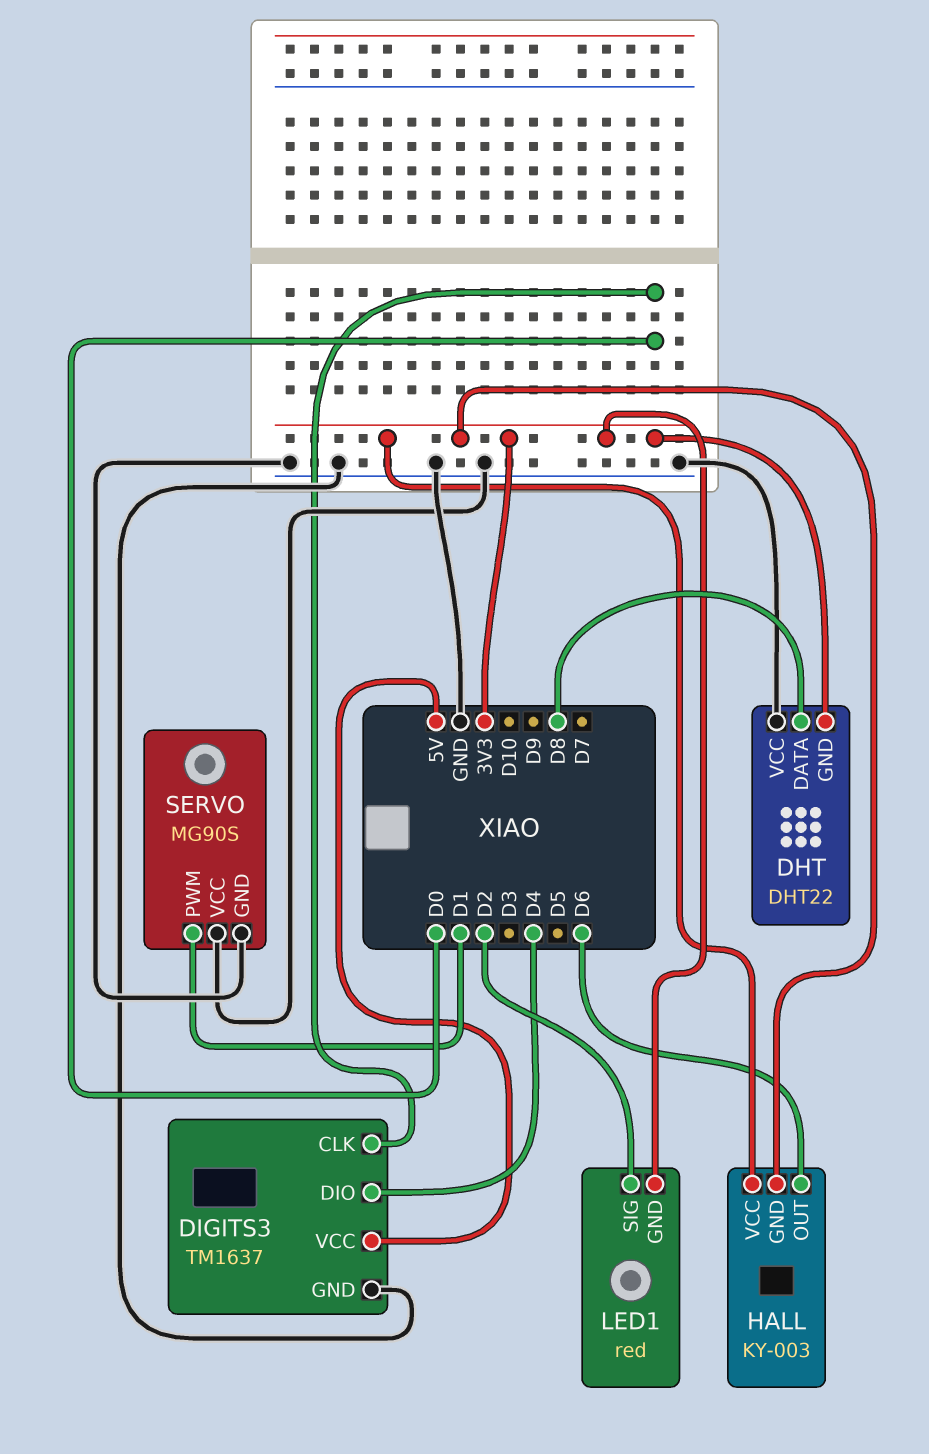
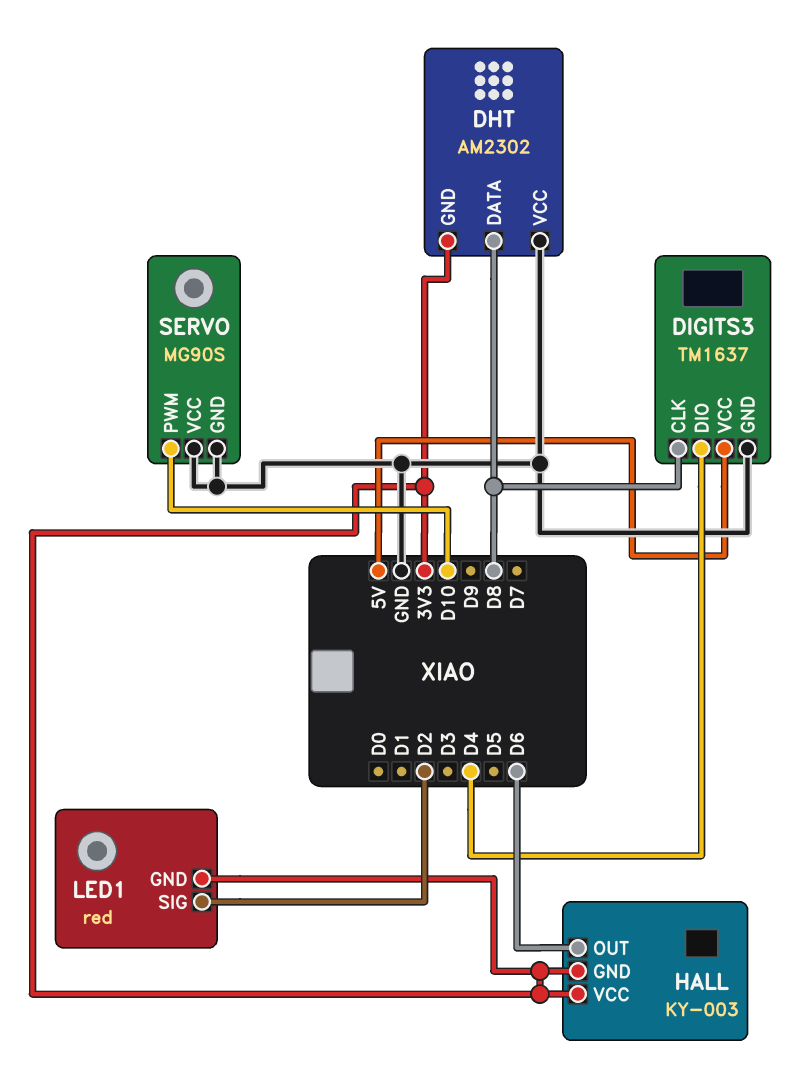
DHT: DHT22 -> AM2302
DIGITS3 pin CLK: D0 -> D8
SERVO pin PWM: D1 -> D10

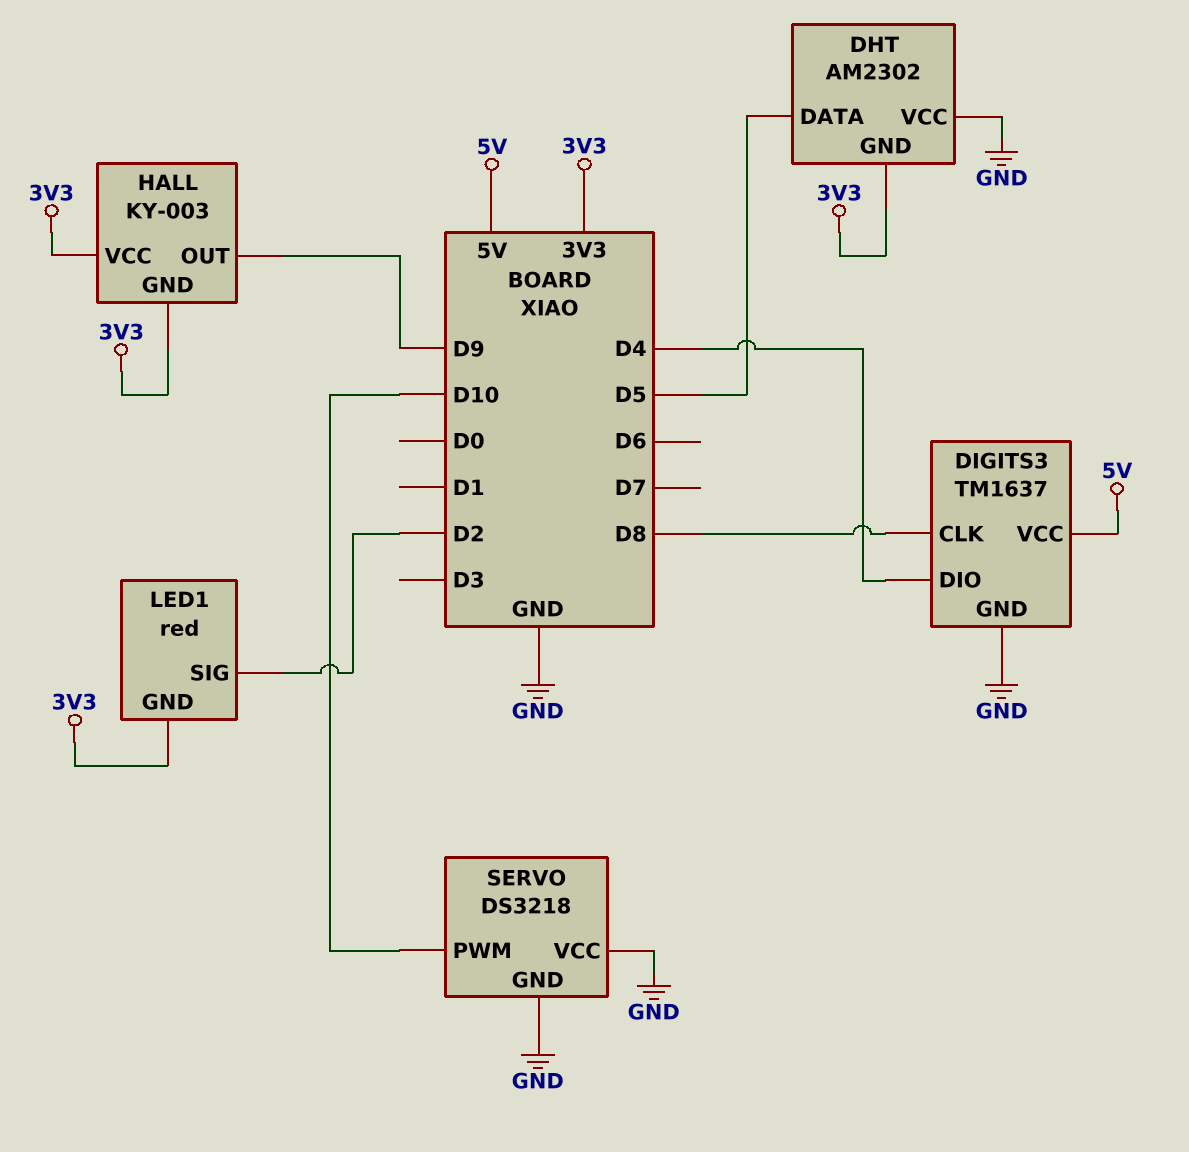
DHT pin DATA: D8 -> D5
HALL pin OUT: D6 -> D9
SERVO: MG90S -> DS3218

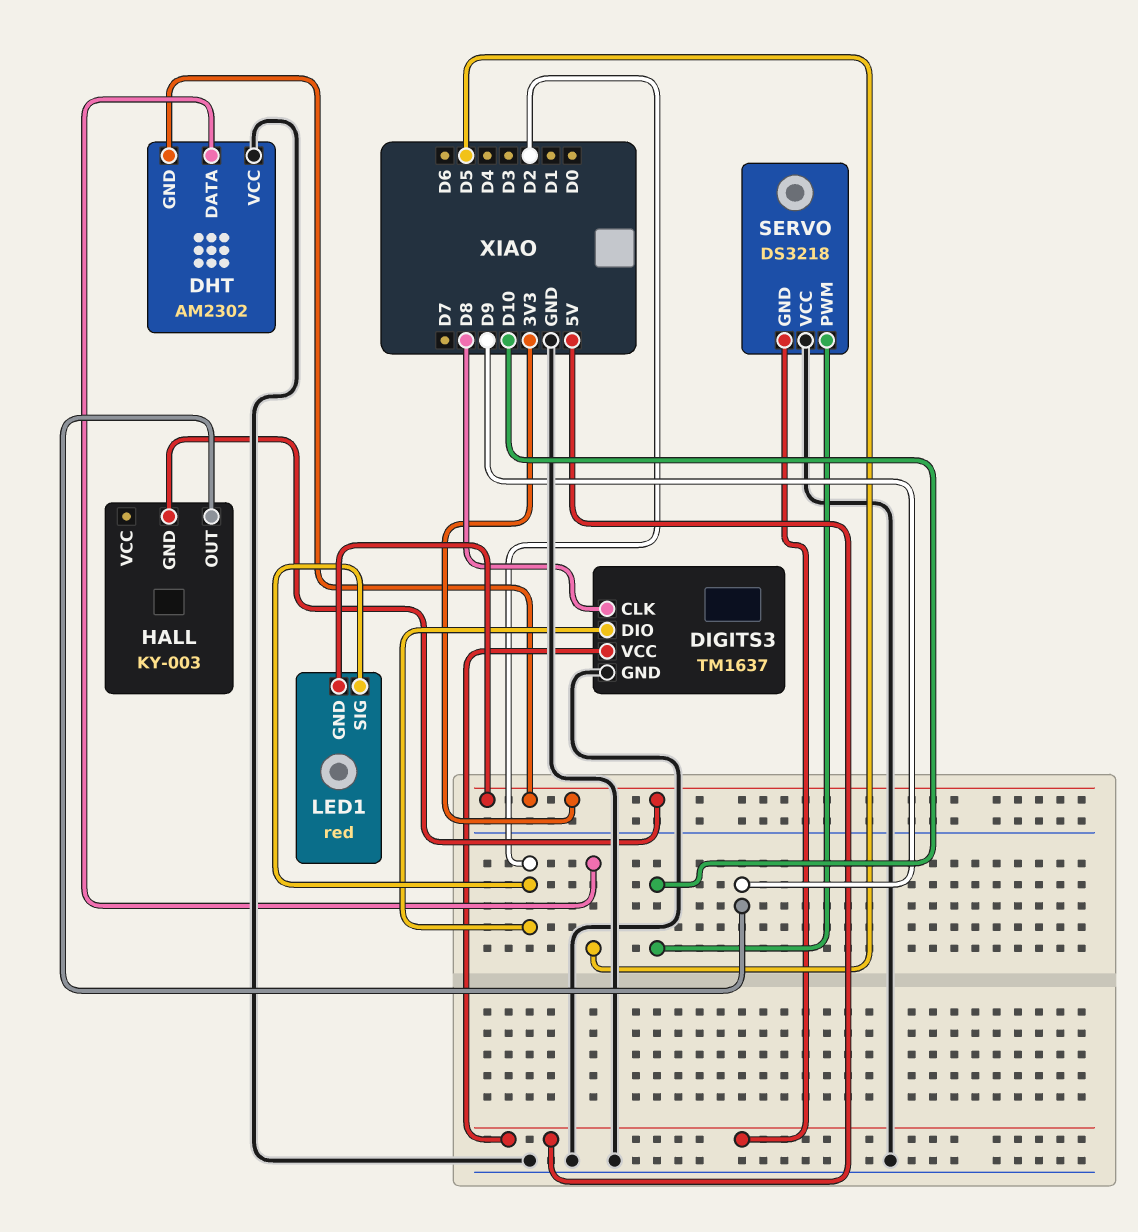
DIGITS3 pin DIO: D4 -> D2
HALL pin VCC: 3V3 -> none
SERVO pin GND: GND -> 5V

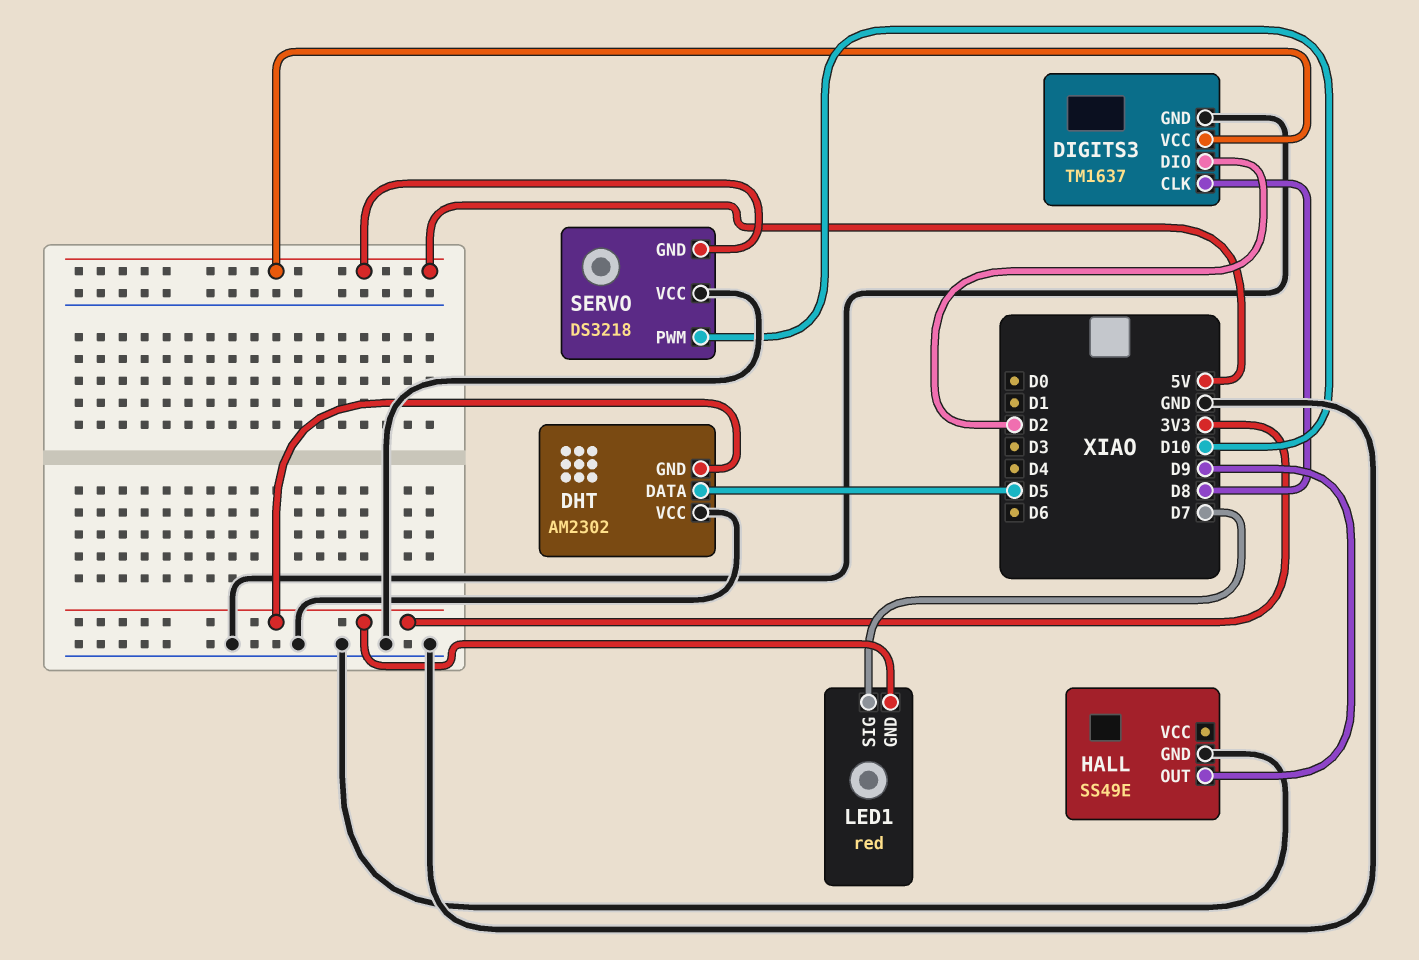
HALL: KY-003 -> SS49E
HALL pin GND: 3V3 -> GND
LED1 pin SIG: D2 -> D7

